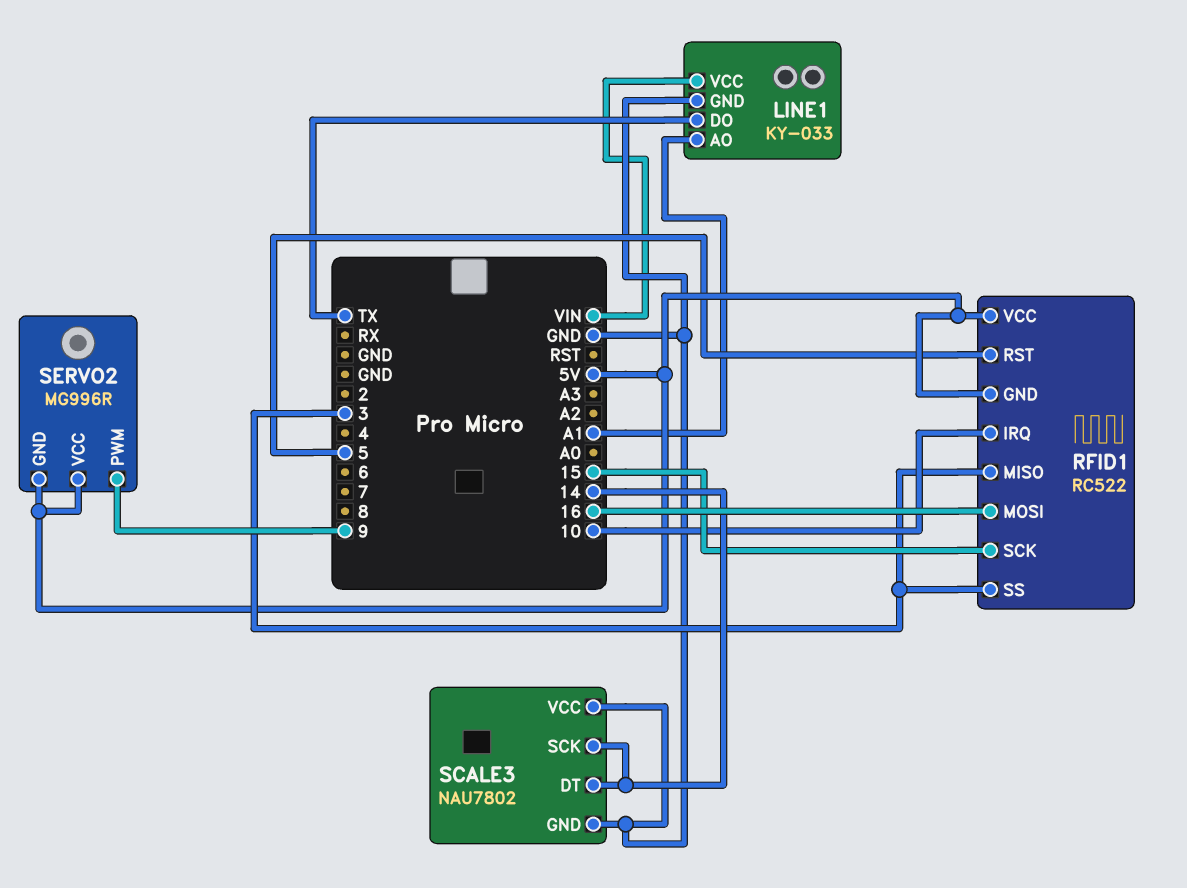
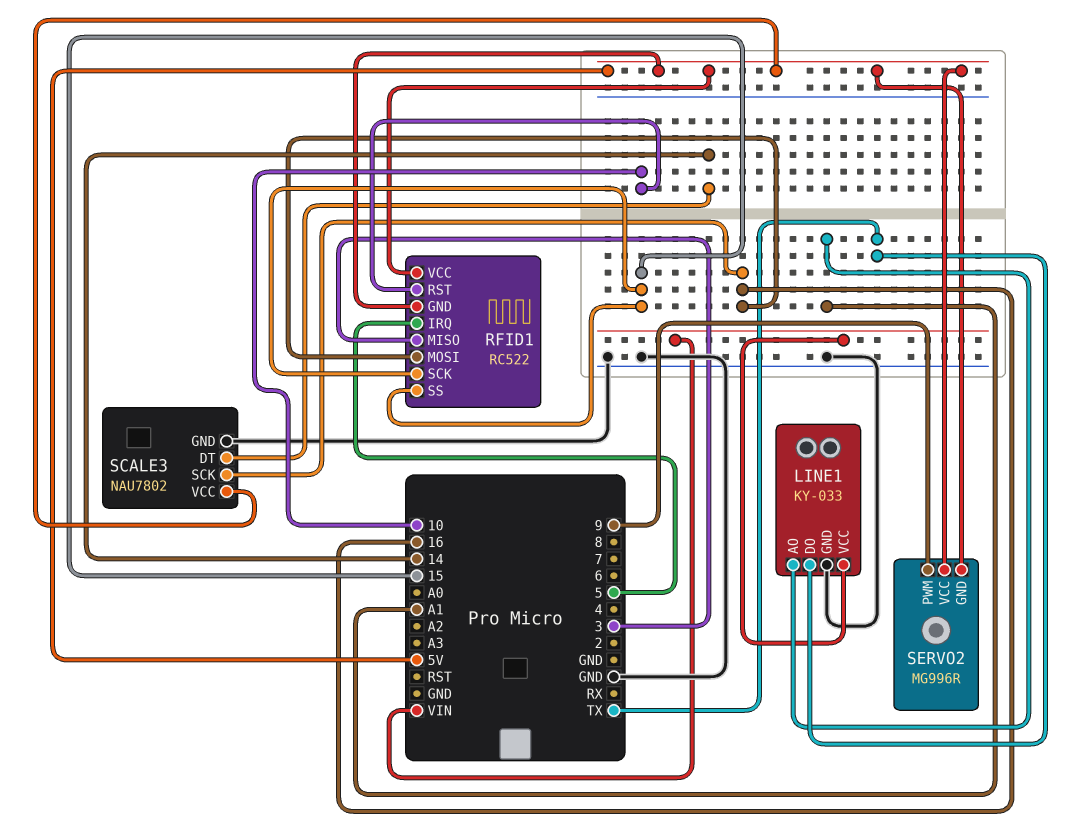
RFID1 pin IRQ: 10 -> 5
RFID1 pin RST: 5 -> 10
RFID1 pin SS: 3 -> 15
SCALE3 pin SCK: 14 -> 16
SCALE3 pin VCC: GND -> 5V

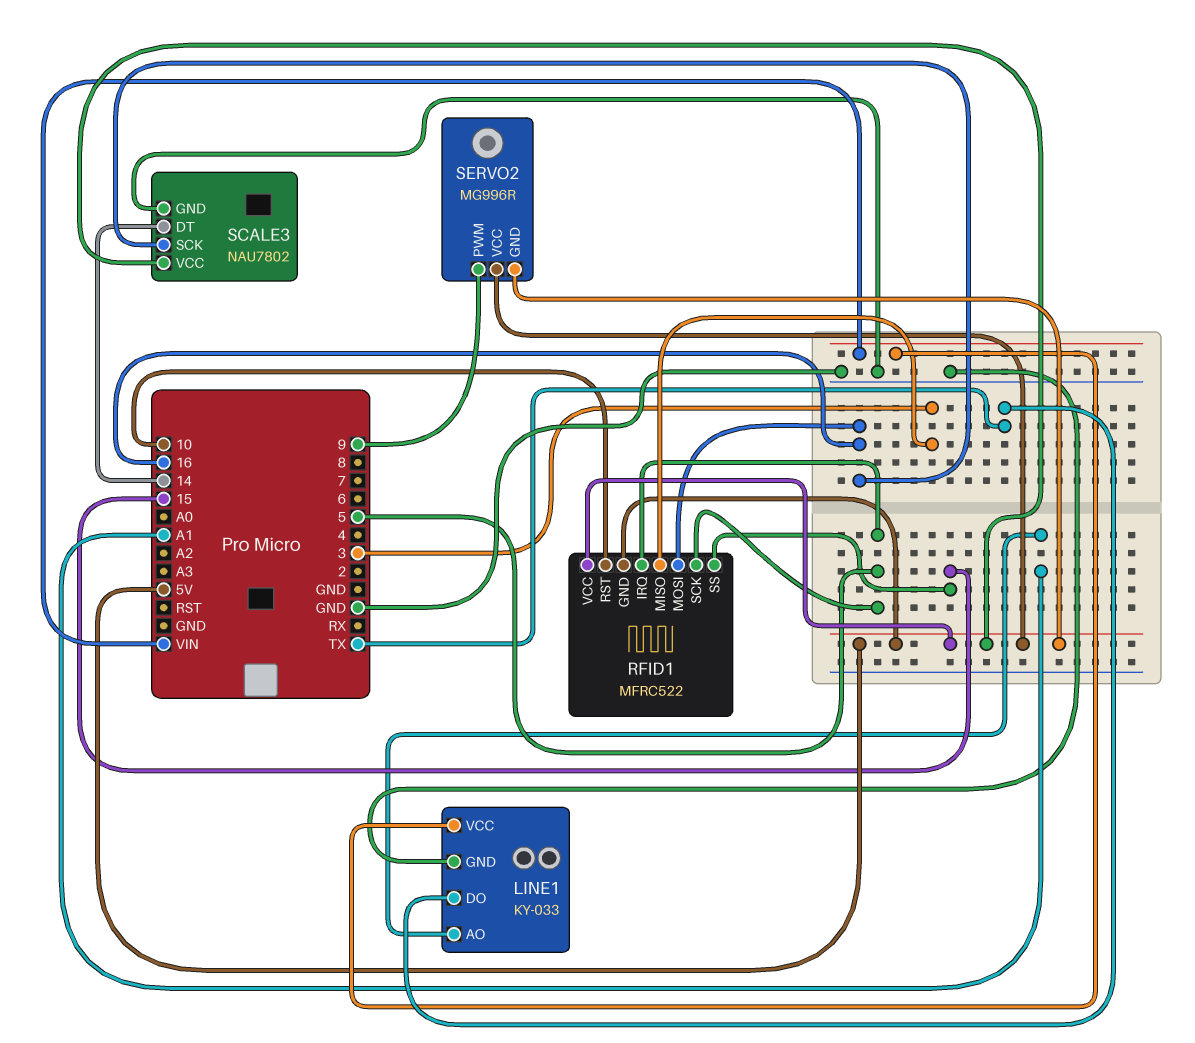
RFID1: RC522 -> MFRC522
RFID1 pin SCK: 15 -> 5

